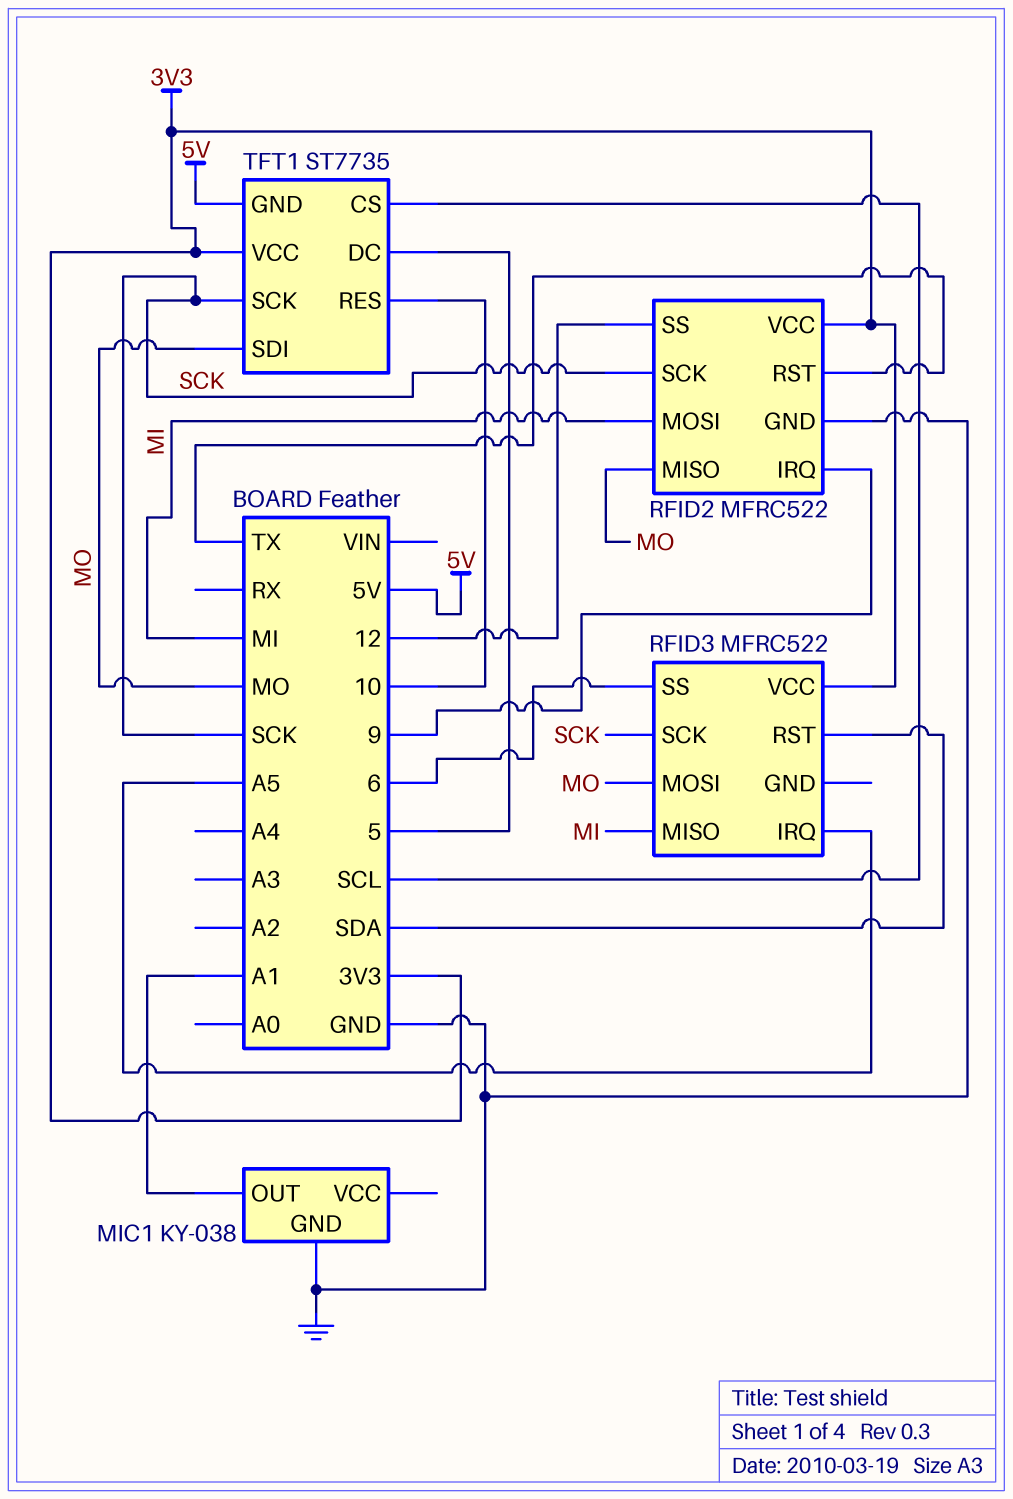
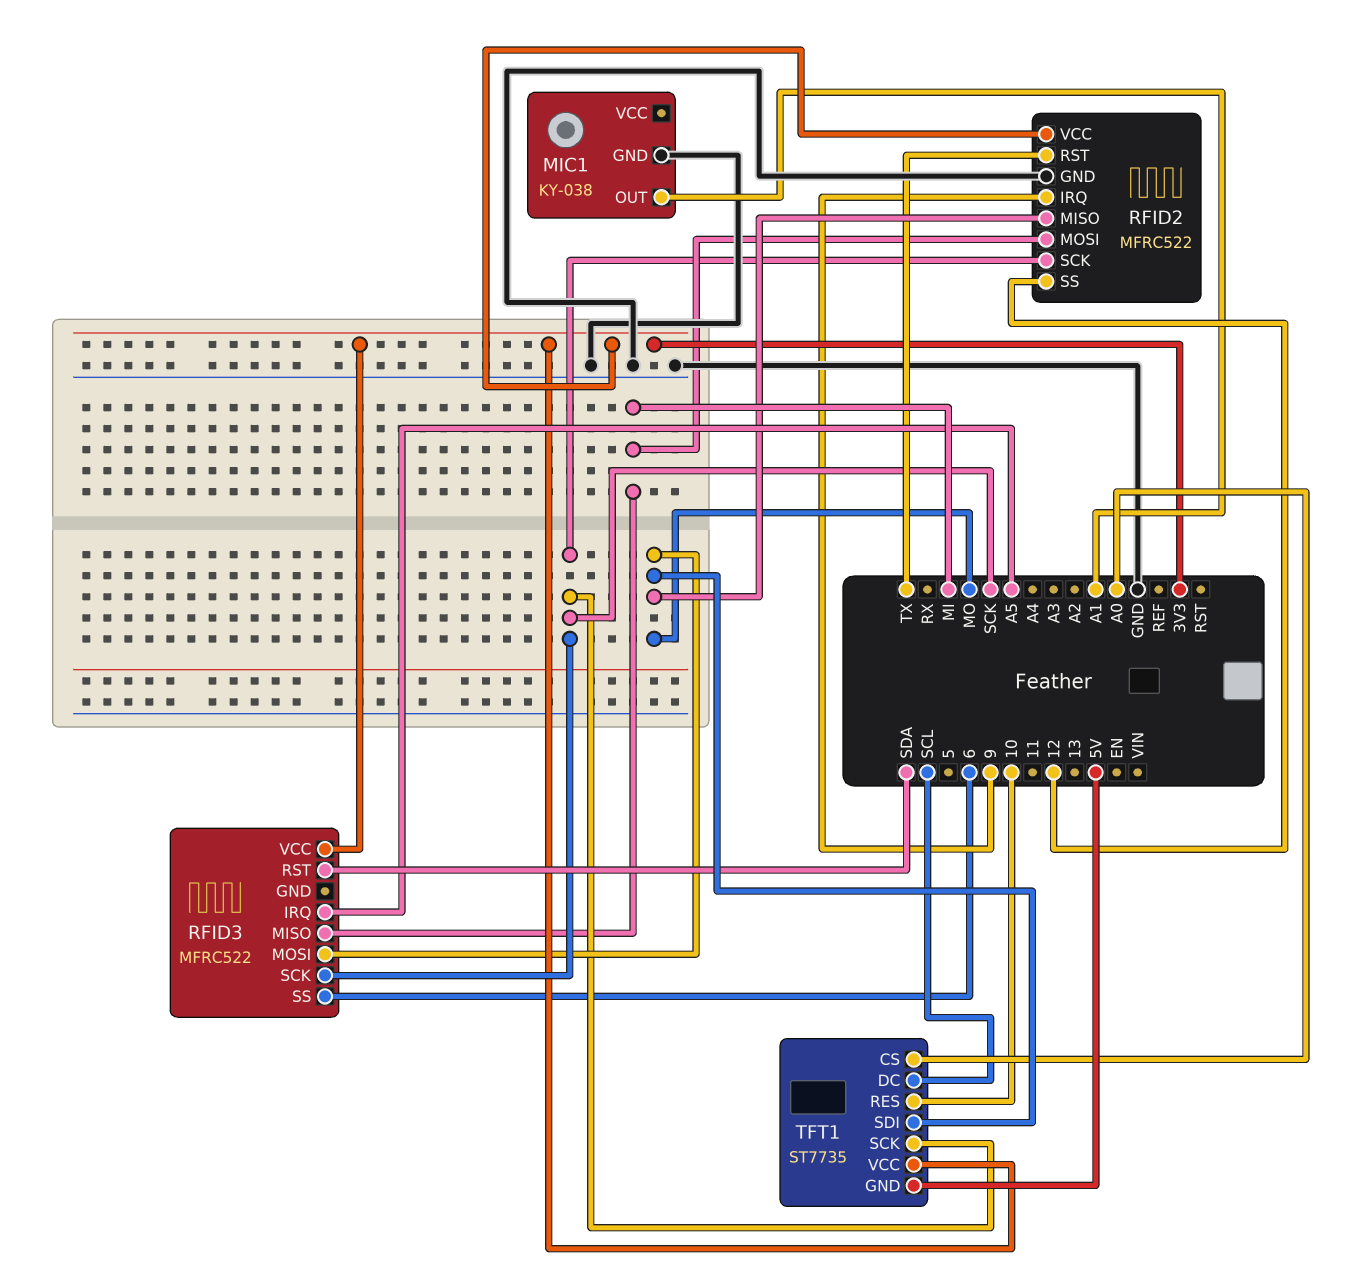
TFT1 pin CS: SCL -> A0
TFT1 pin DC: 5 -> SCL

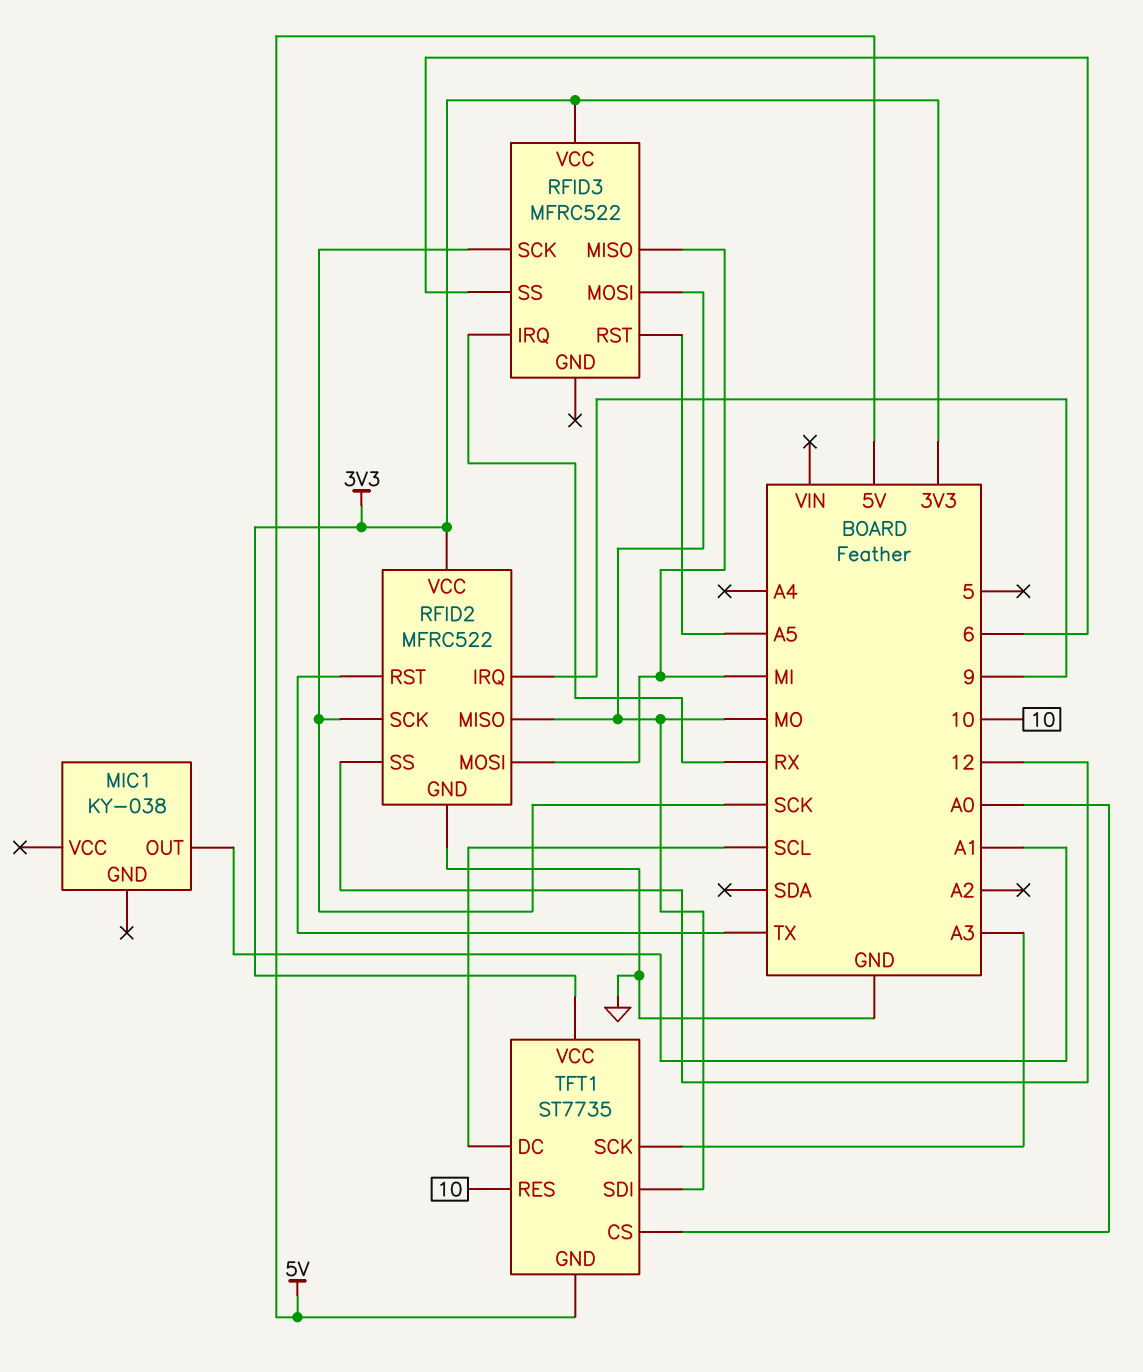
MIC1 pin GND: GND -> none
RFID3 pin IRQ: A5 -> RX
RFID3 pin RST: SDA -> A5
TFT1 pin SCK: SCK -> A3

